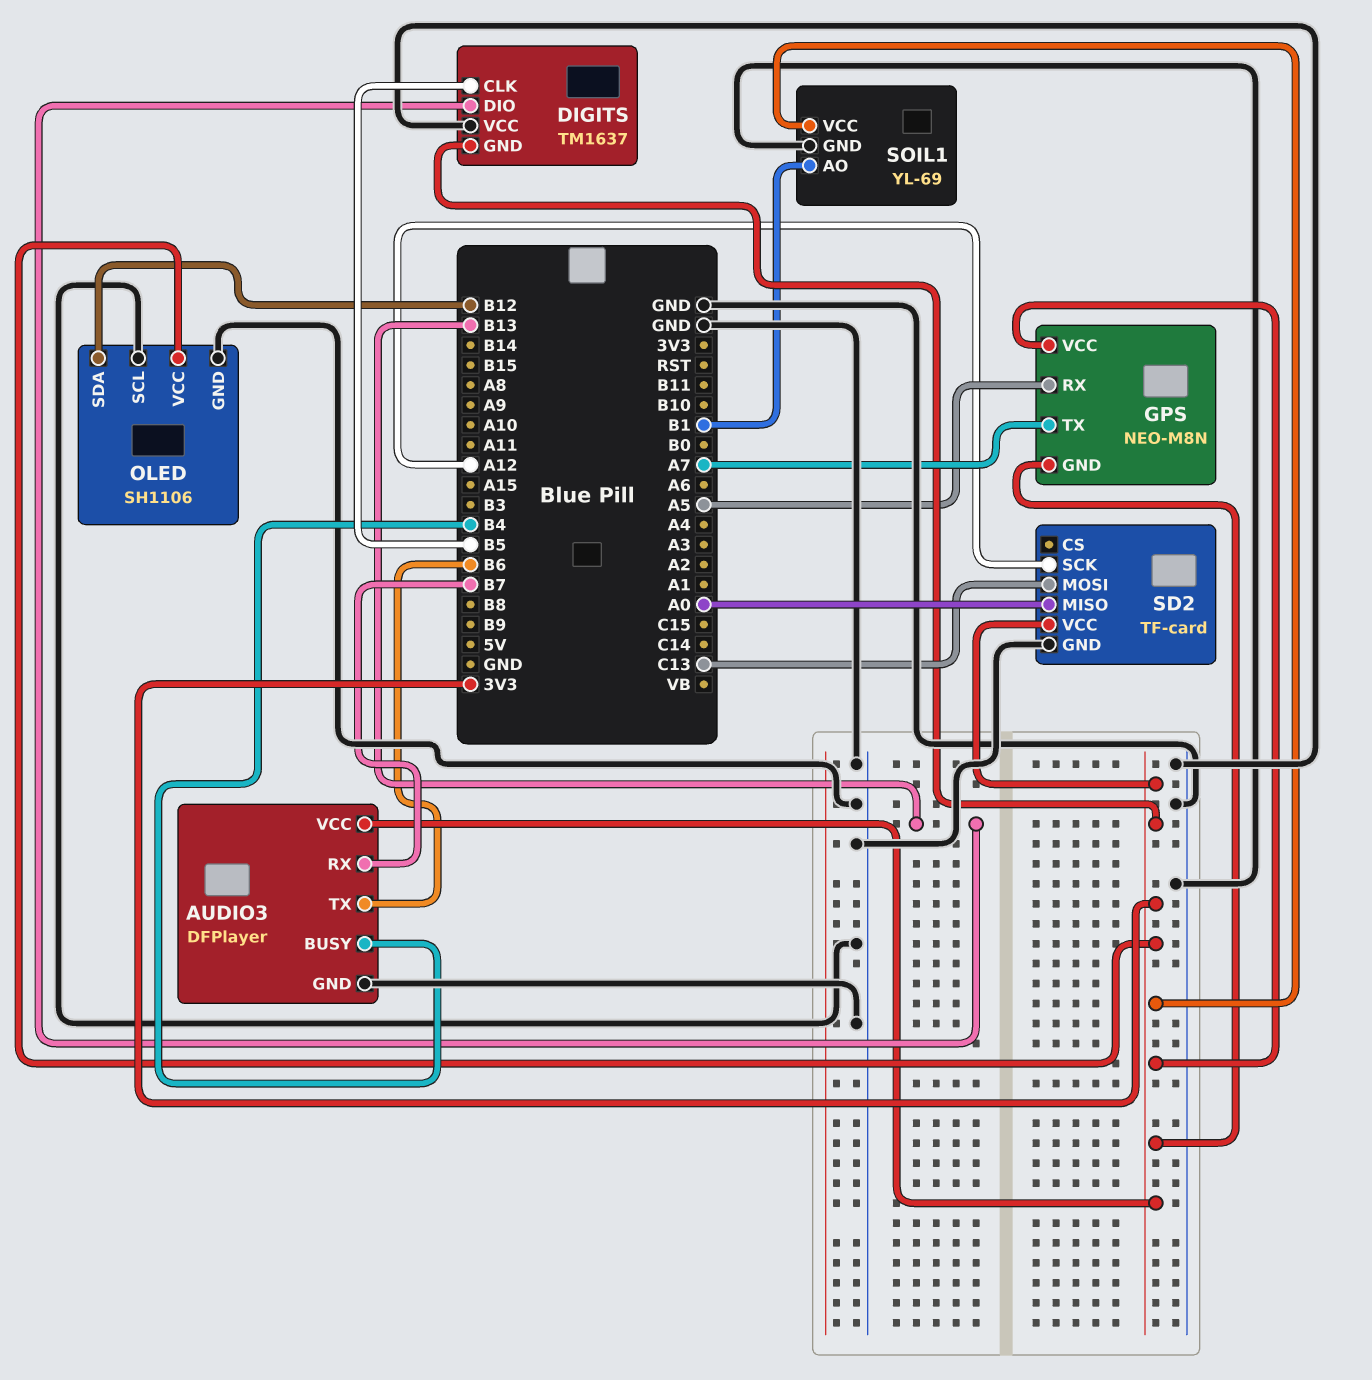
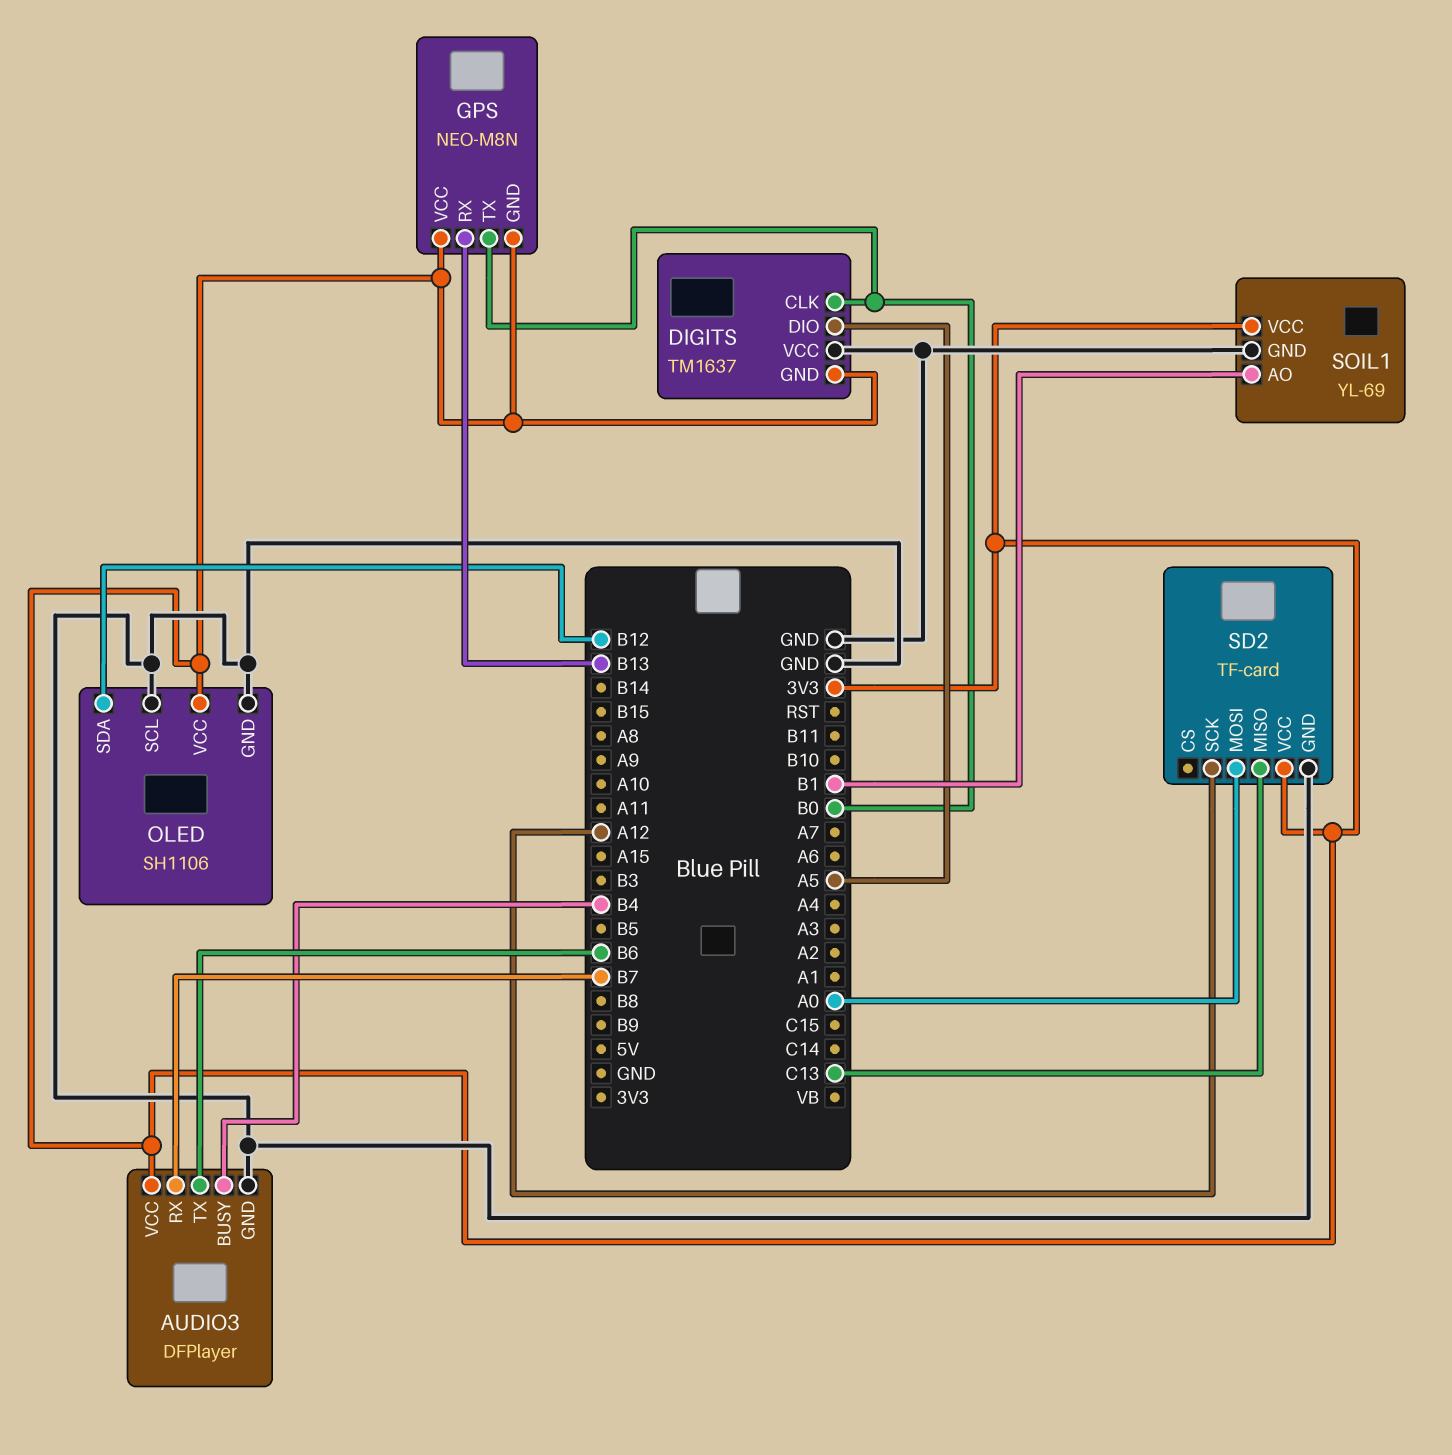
DIGITS pin CLK: B5 -> B0
DIGITS pin DIO: B13 -> A5
GPS pin RX: A5 -> B13
GPS pin TX: A7 -> B0
SD2 pin MISO: A0 -> C13
SD2 pin MOSI: C13 -> A0

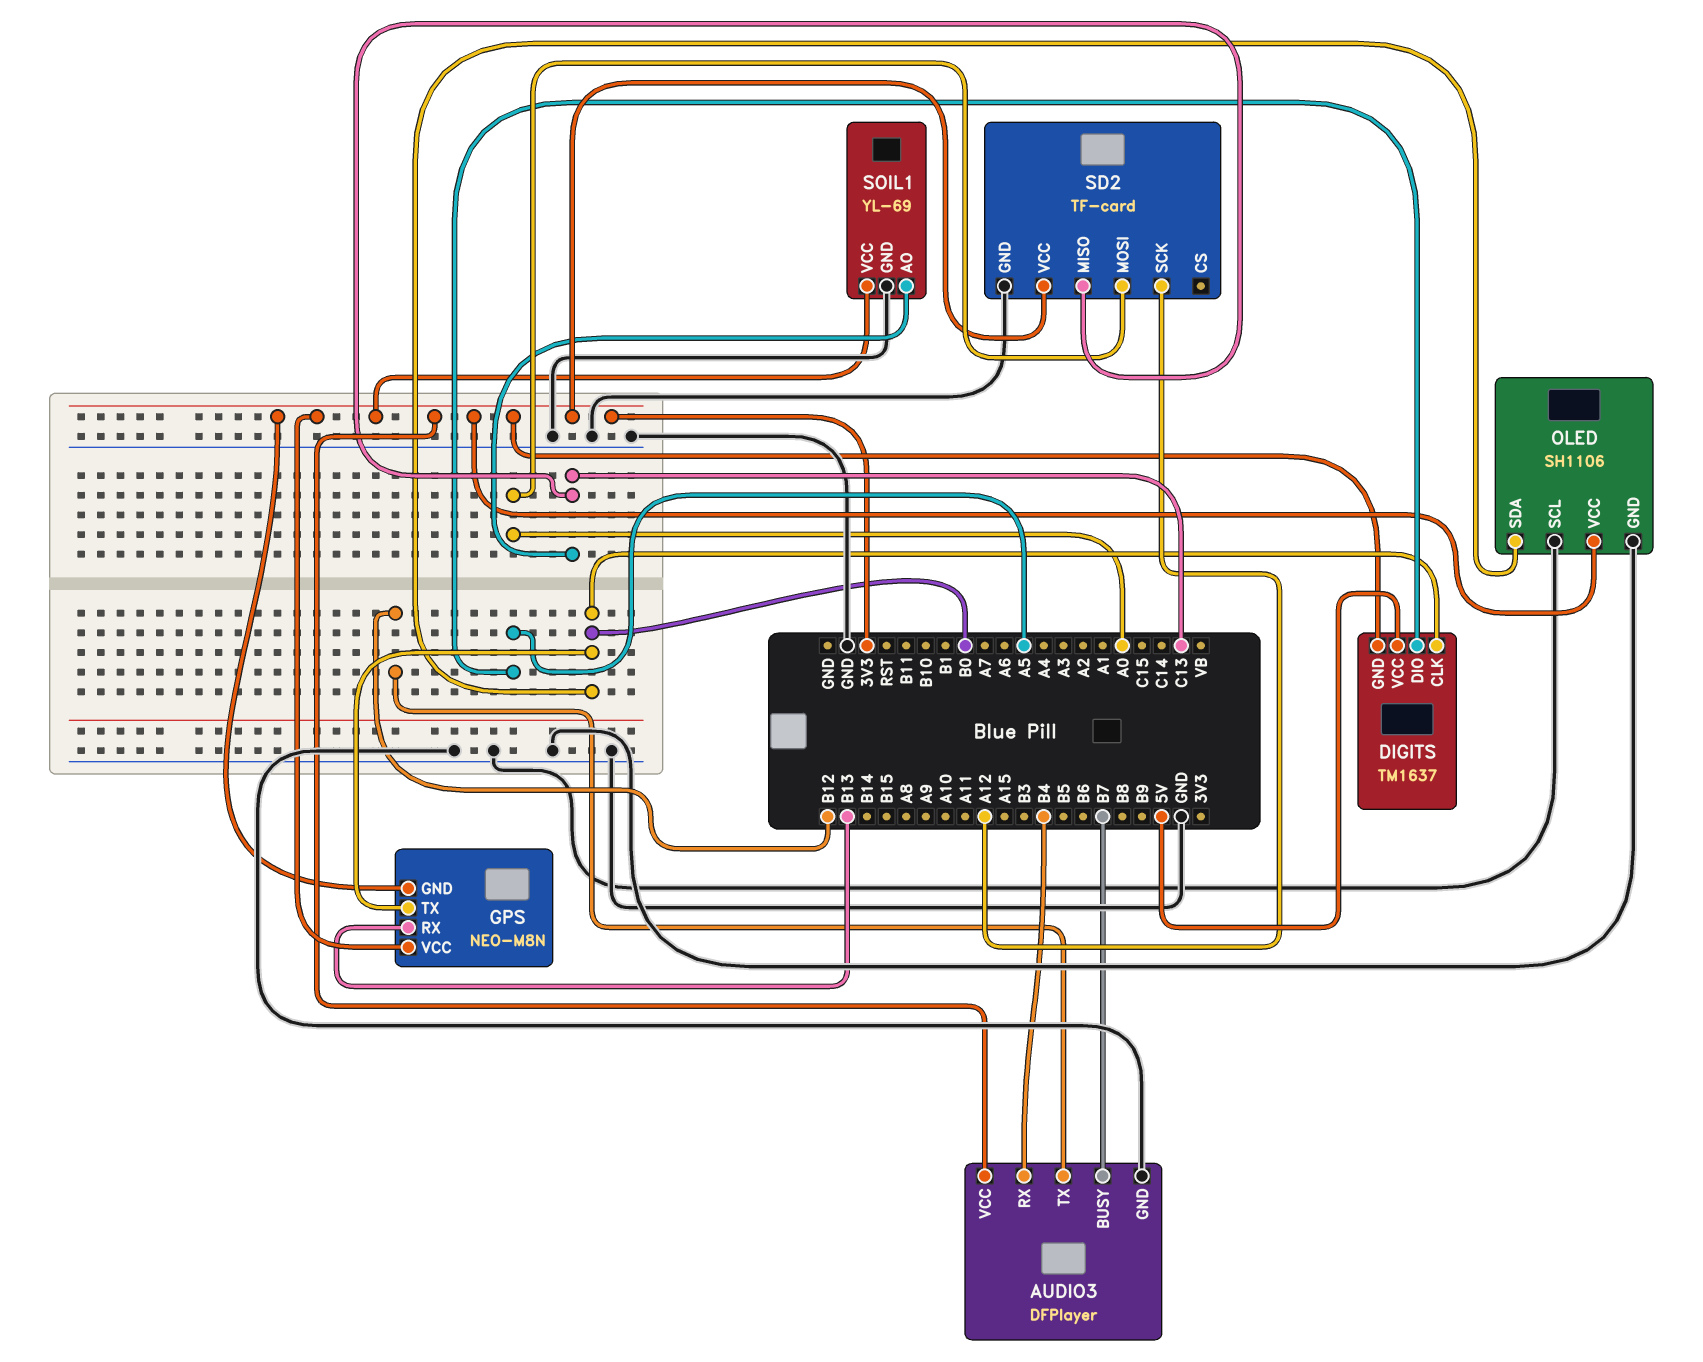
AUDIO3 pin BUSY: B4 -> B7
AUDIO3 pin RX: B7 -> B4
AUDIO3 pin TX: B6 -> B12
DIGITS pin VCC: GND -> 5V
OLED pin SDA: B12 -> B0
SOIL1 pin AO: B1 -> C13

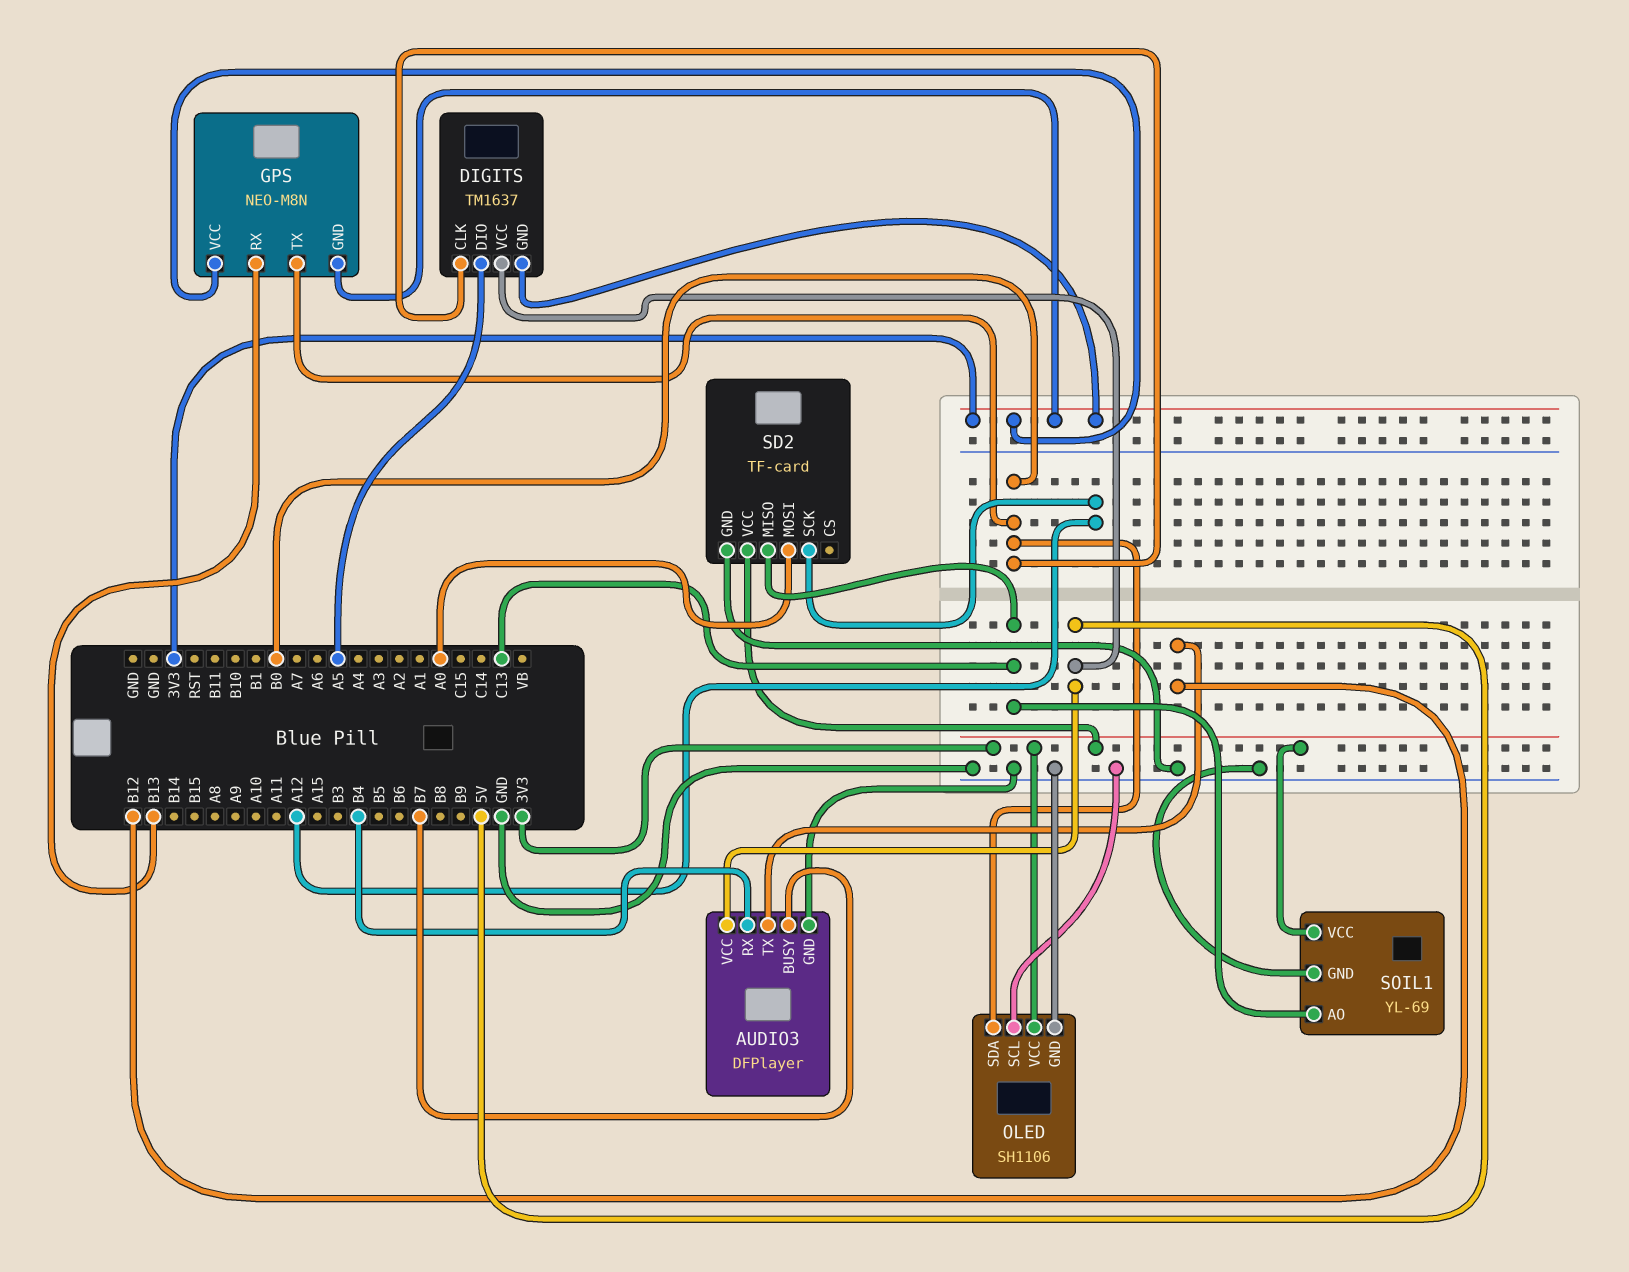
AUDIO3 pin VCC: 3V3 -> 5V

